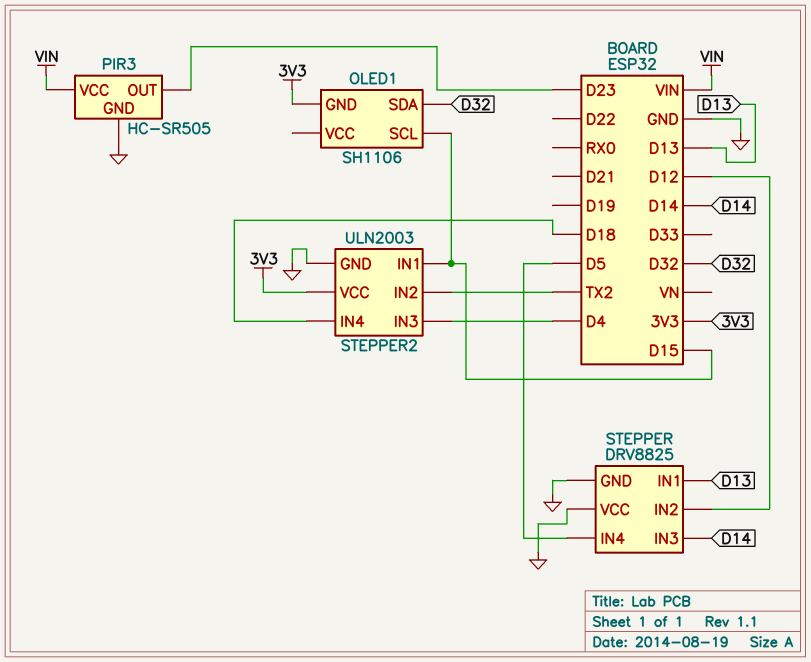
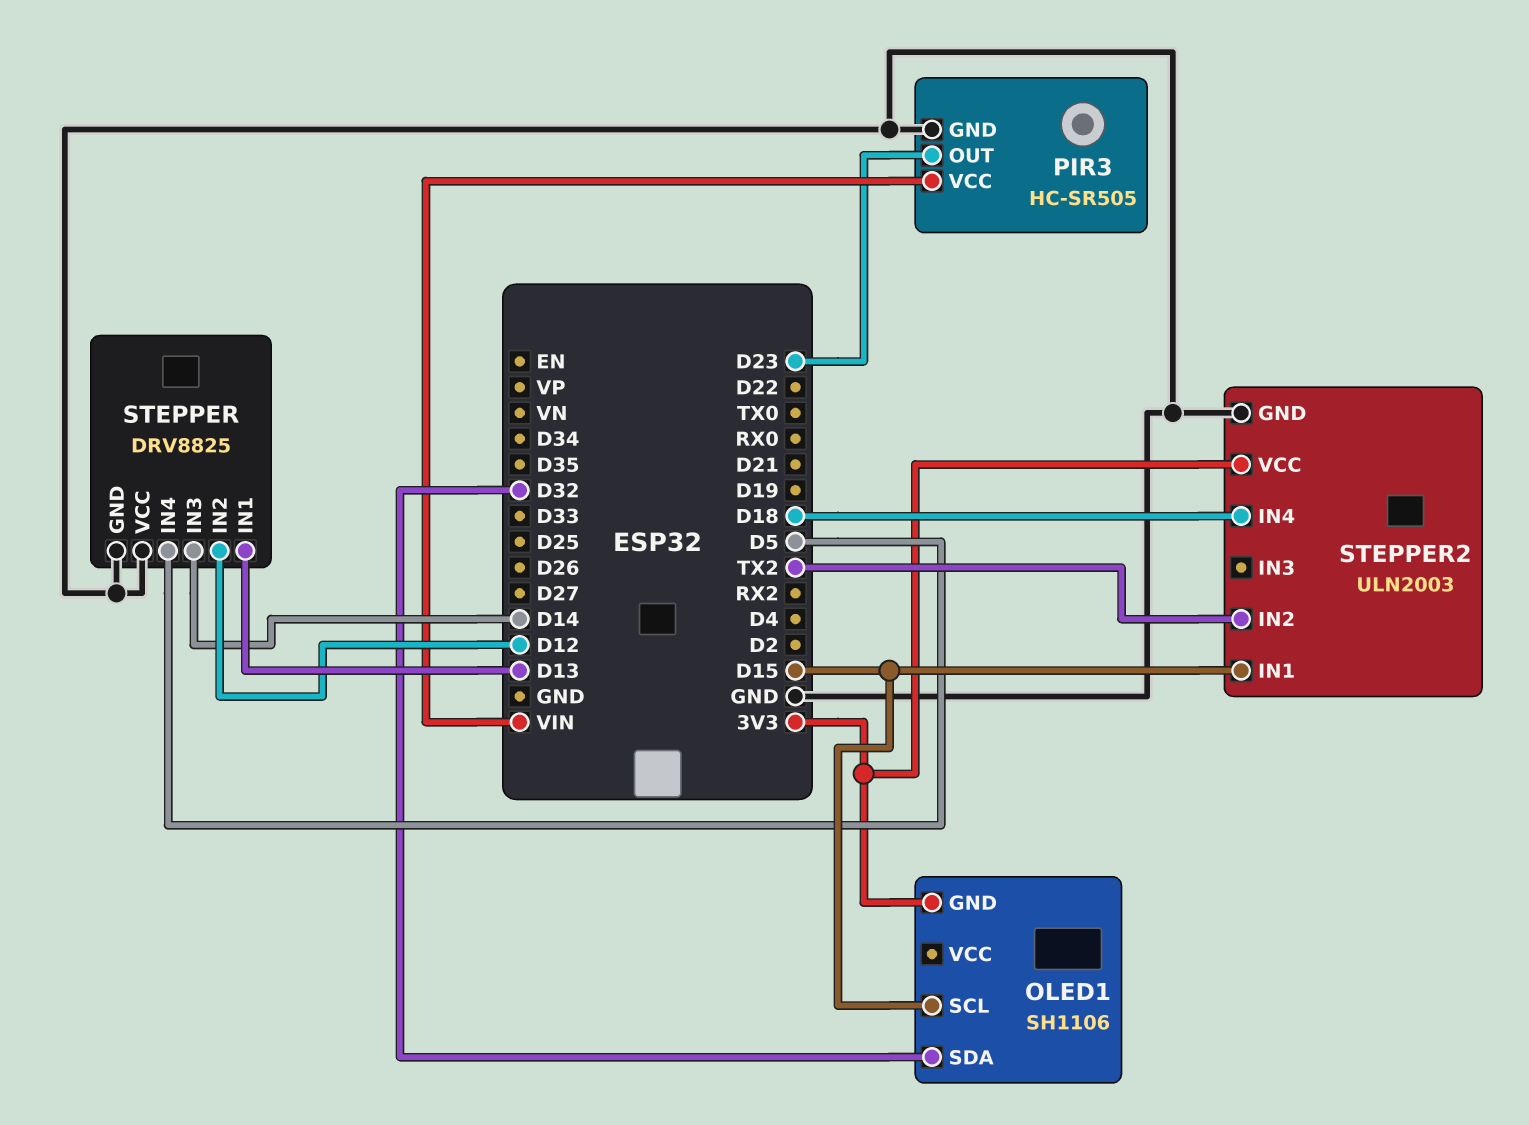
STEPPER2 pin IN3: D4 -> none

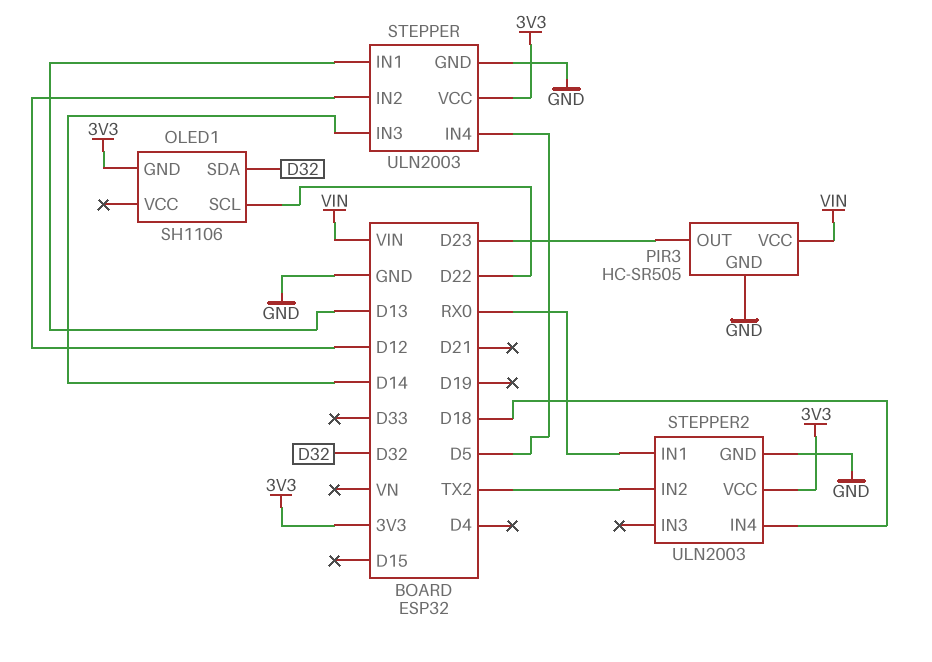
OLED1 pin SCL: D15 -> D22
STEPPER: DRV8825 -> ULN2003
STEPPER pin VCC: GND -> 3V3
STEPPER2 pin IN1: D15 -> RX0

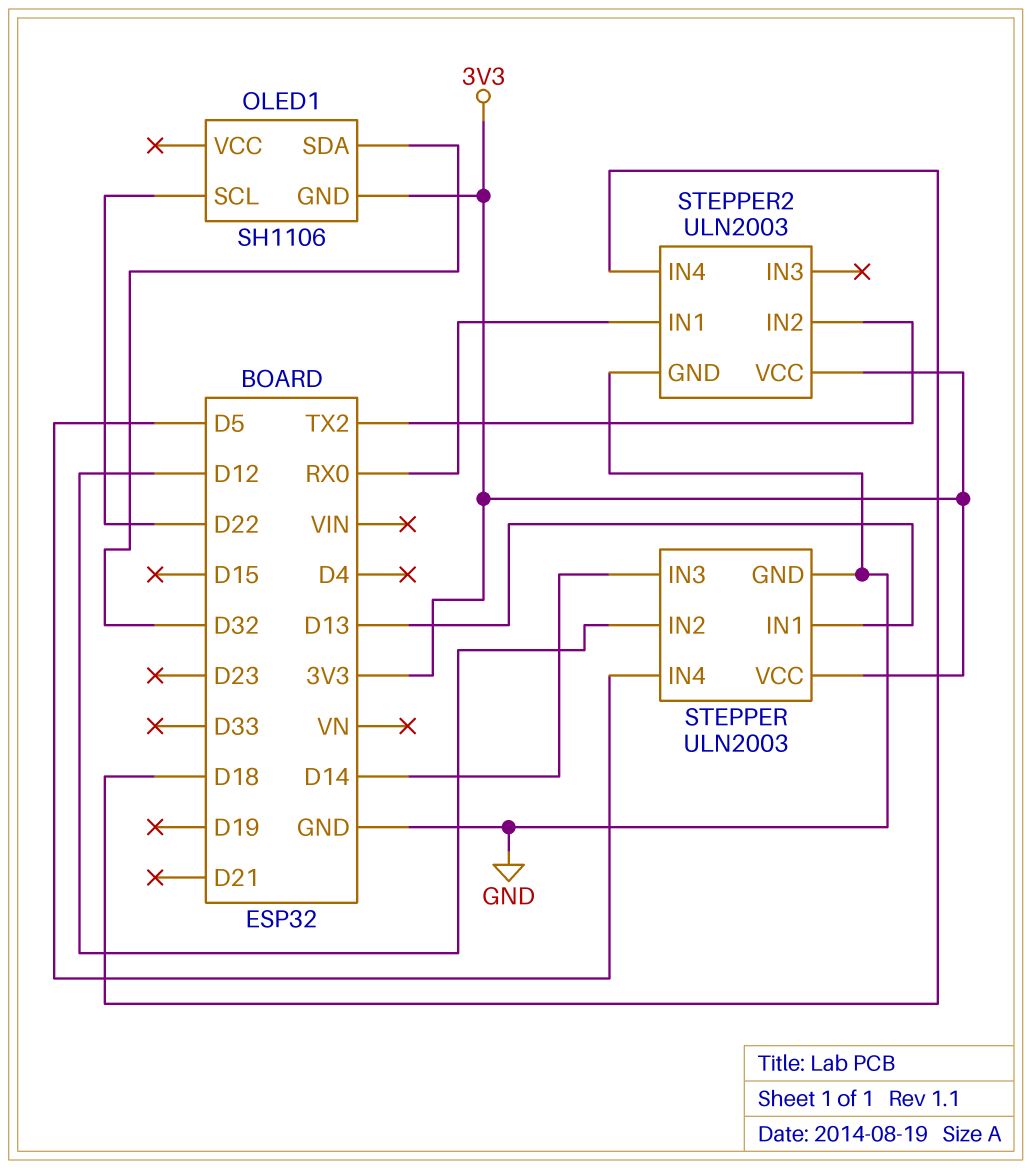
PIR3: HC-SR505 -> none
PIR3 pin GND: GND -> none
PIR3 pin OUT: D23 -> none
PIR3 pin VCC: VIN -> none

